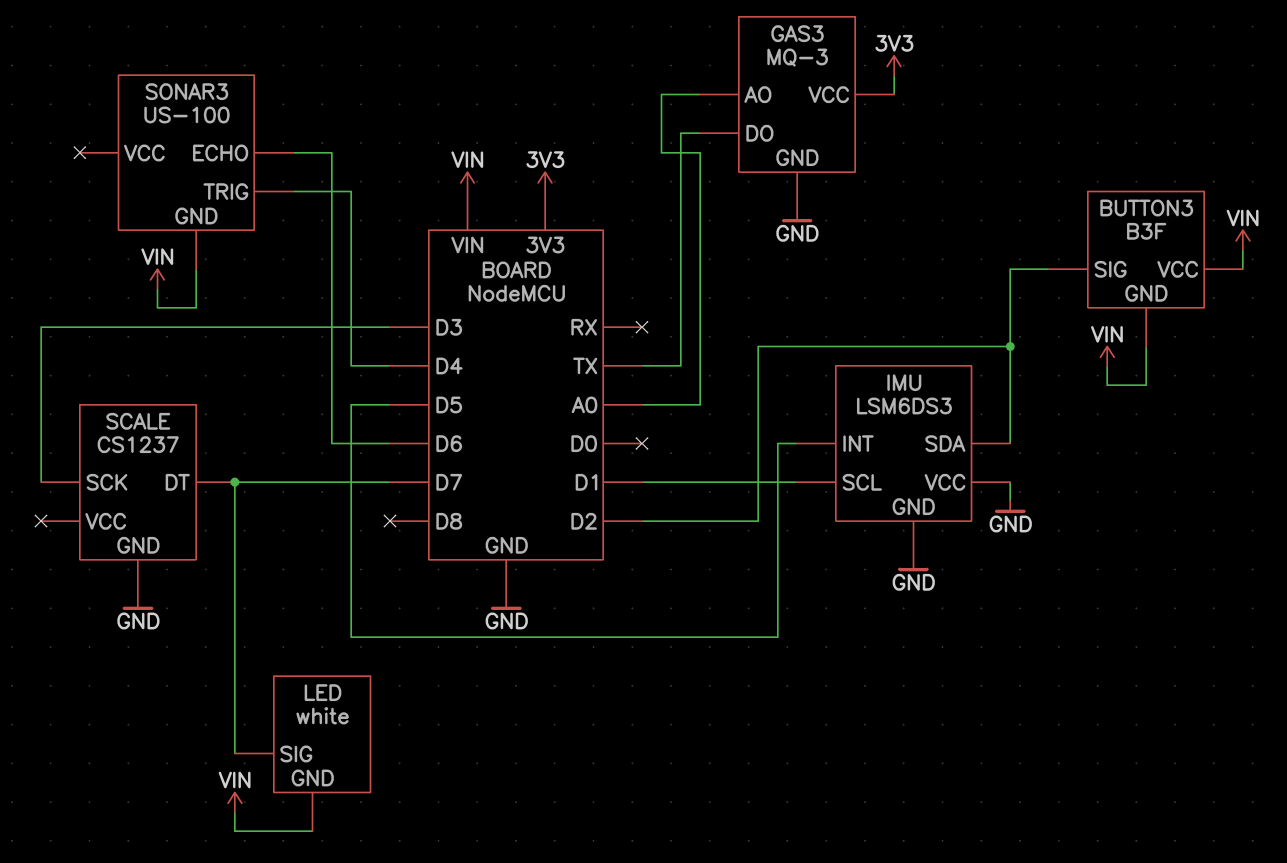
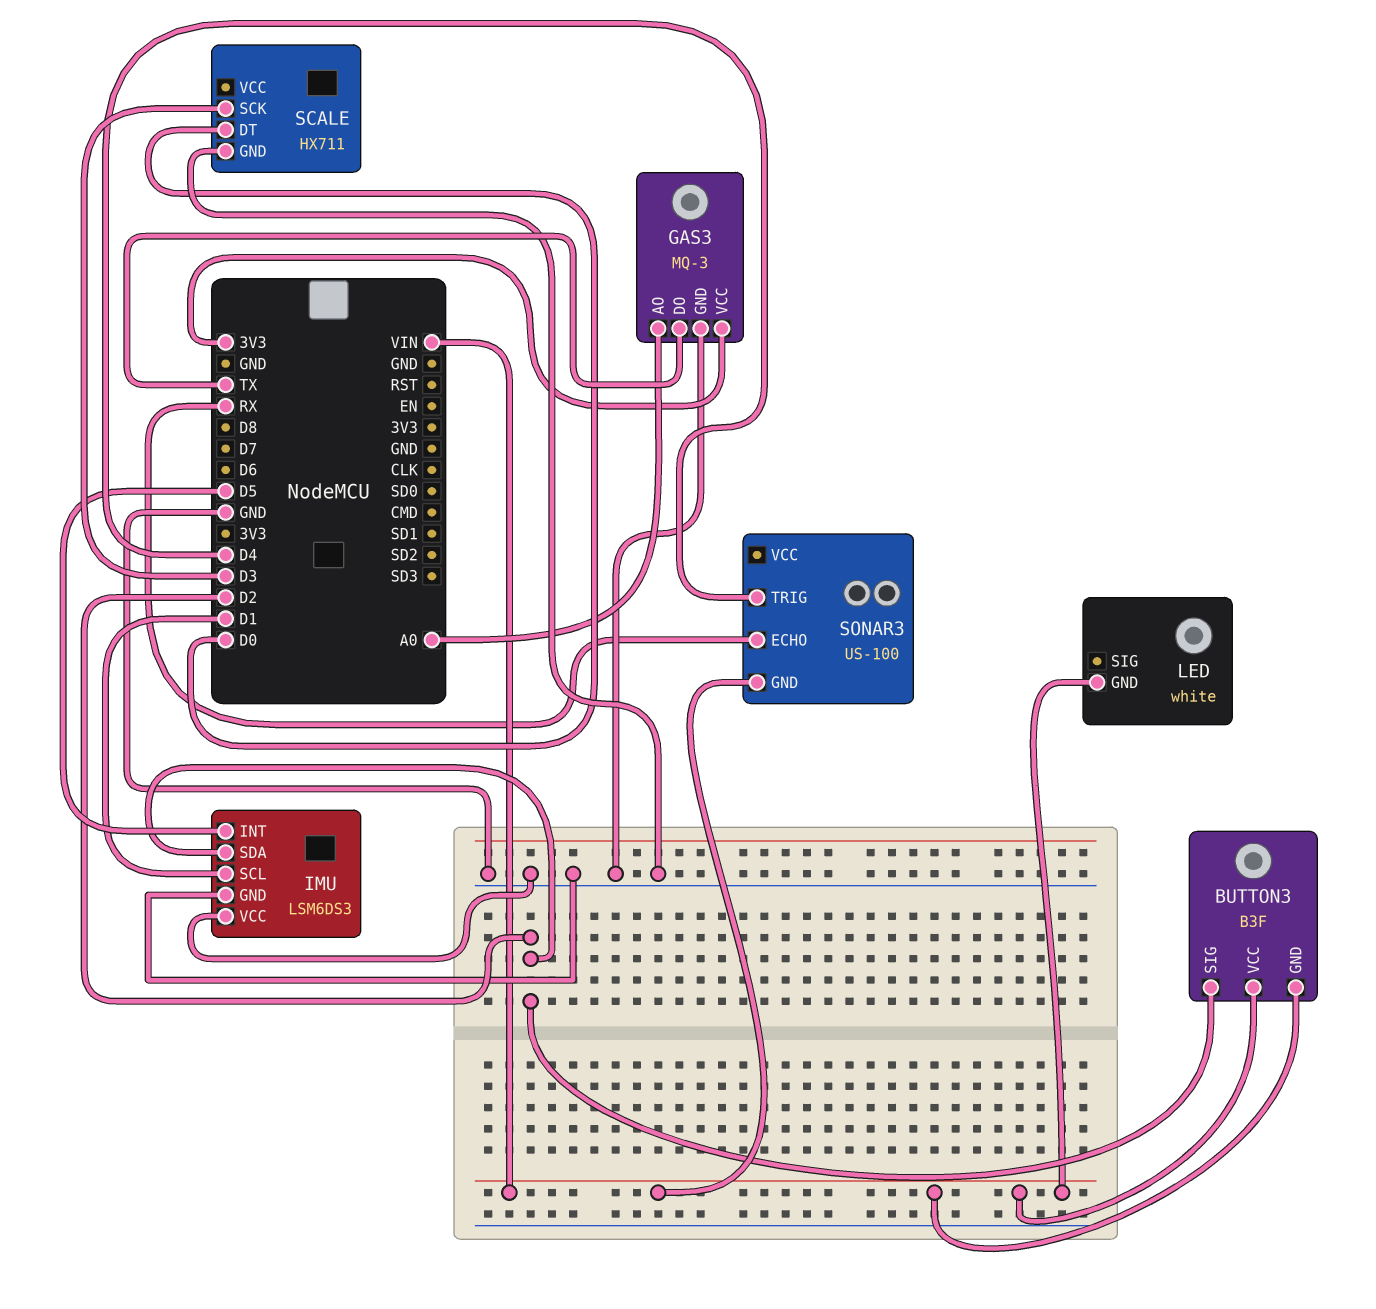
LED pin SIG: D7 -> none
SCALE: CS1237 -> HX711
SCALE pin DT: D7 -> D0
SONAR3 pin ECHO: D6 -> RX

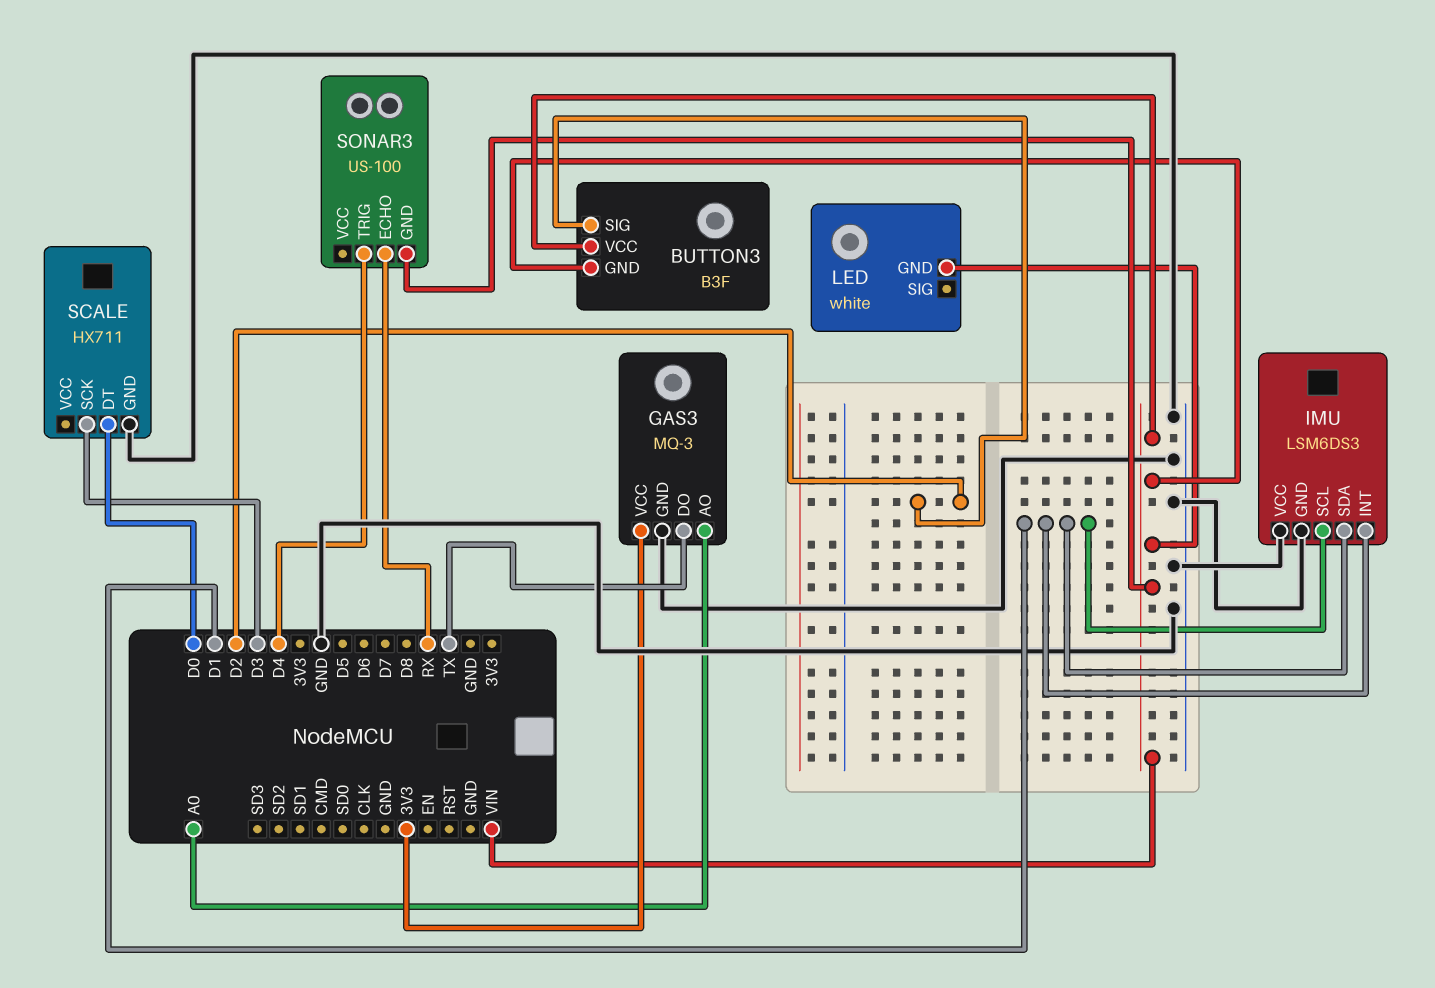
IMU pin INT: D5 -> D1
IMU pin SDA: D2 -> D1

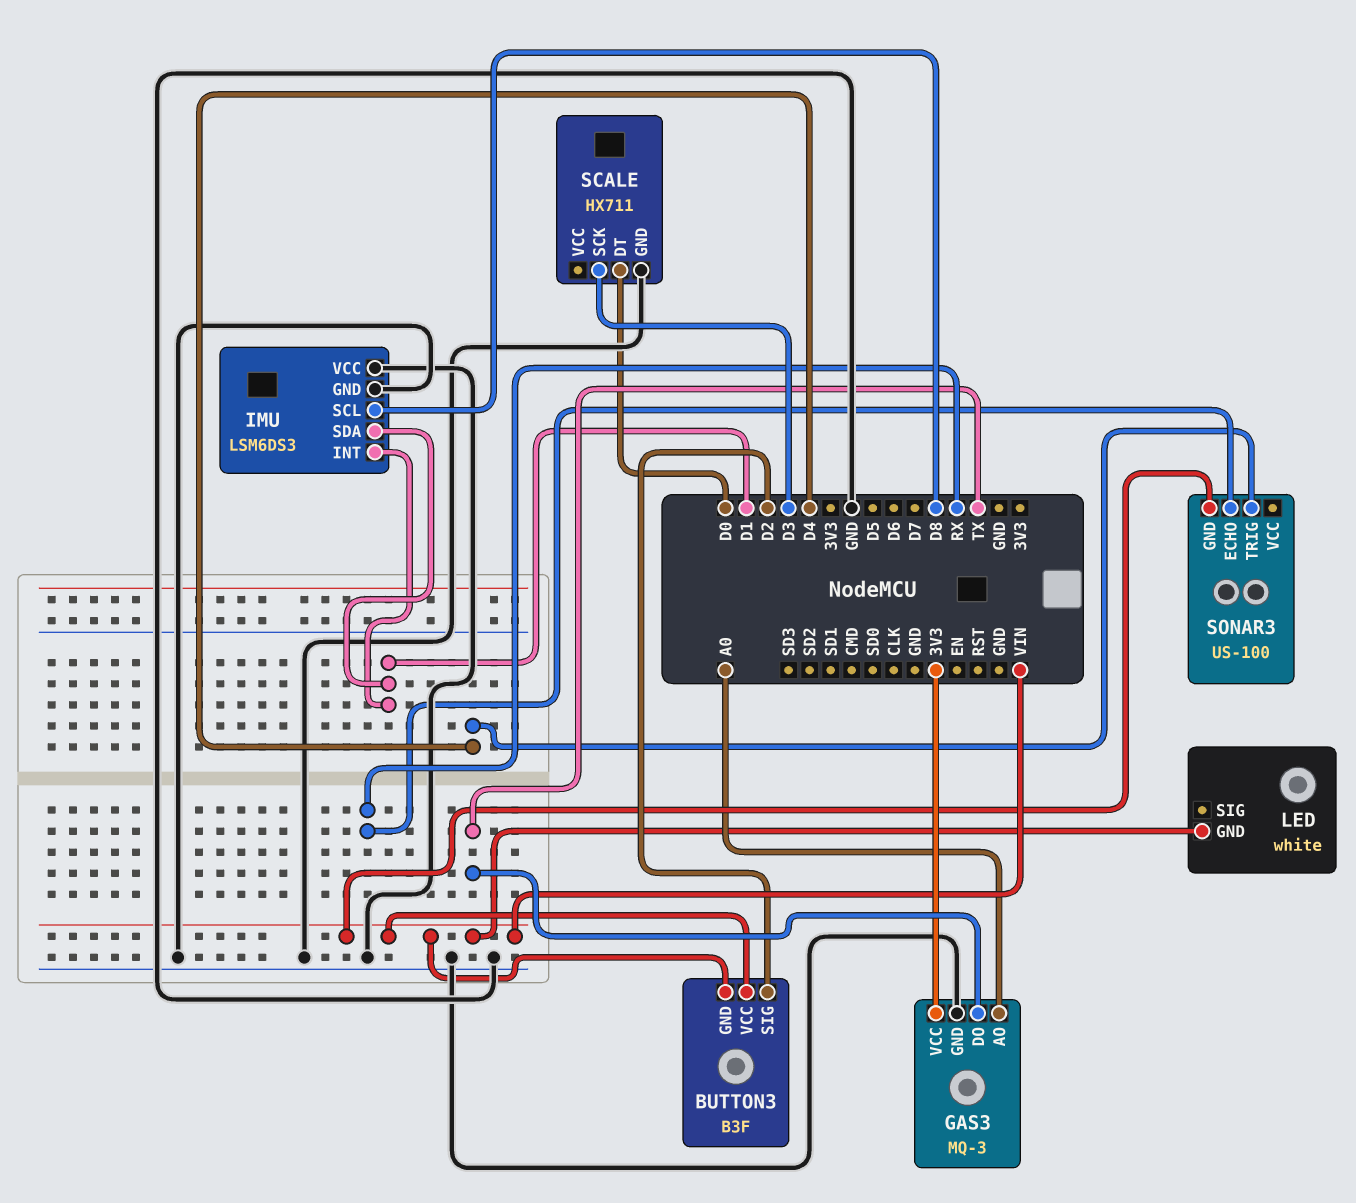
IMU pin SCL: D1 -> D8

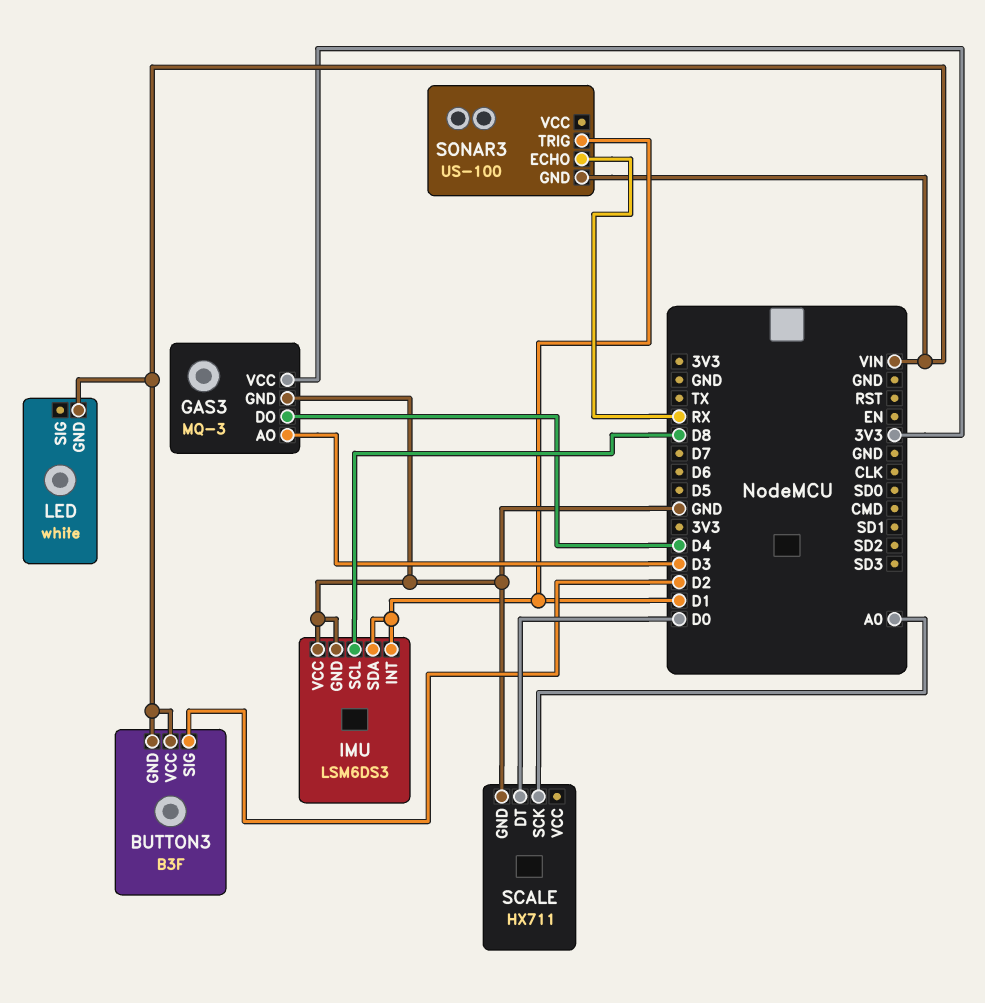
GAS3 pin AO: A0 -> D3
GAS3 pin DO: TX -> D4
SCALE pin SCK: D3 -> A0
SONAR3 pin TRIG: D4 -> D1

